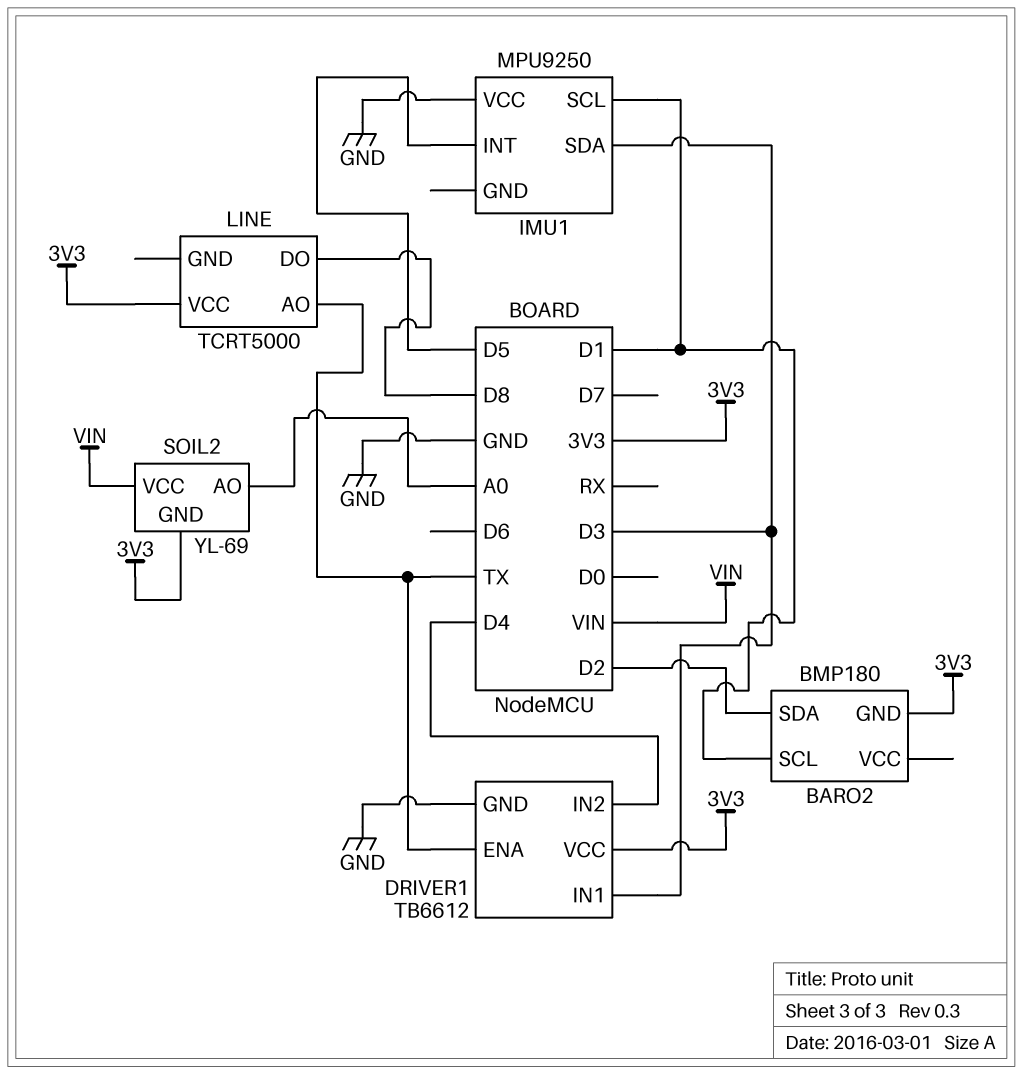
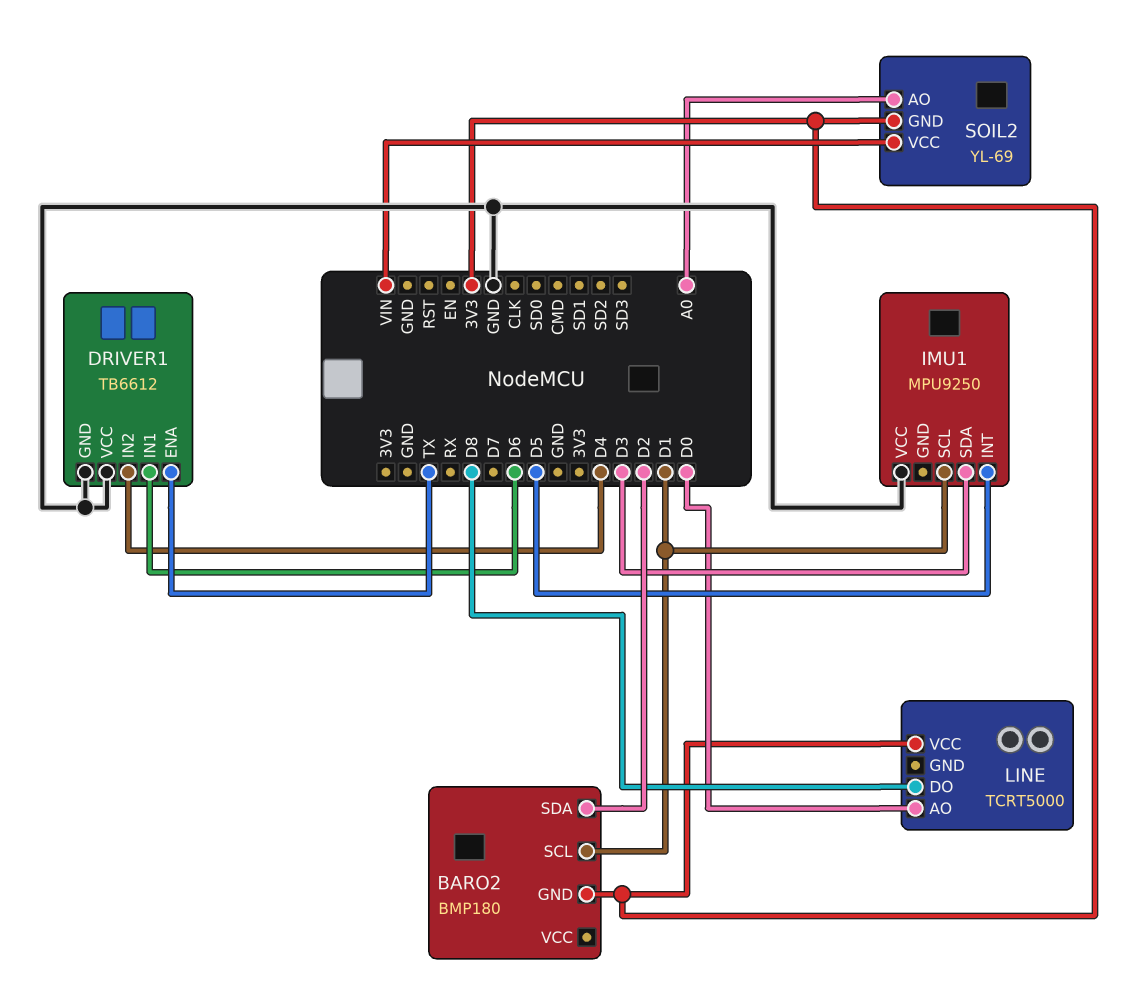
DRIVER1 pin IN1: D3 -> D6
DRIVER1 pin VCC: 3V3 -> GND
LINE pin AO: TX -> D0

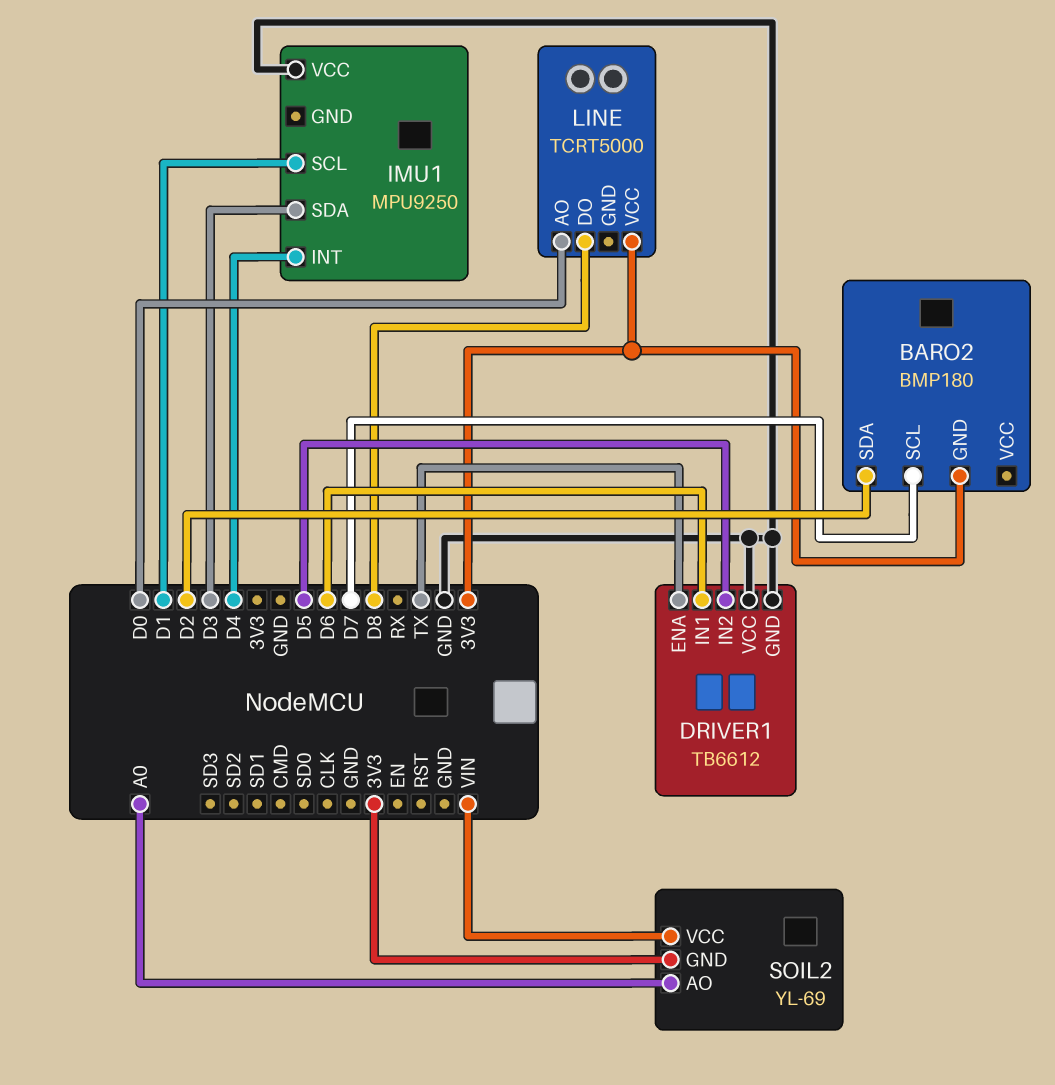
BARO2 pin SCL: D1 -> D7
DRIVER1 pin IN2: D4 -> D5
IMU1 pin INT: D5 -> D4

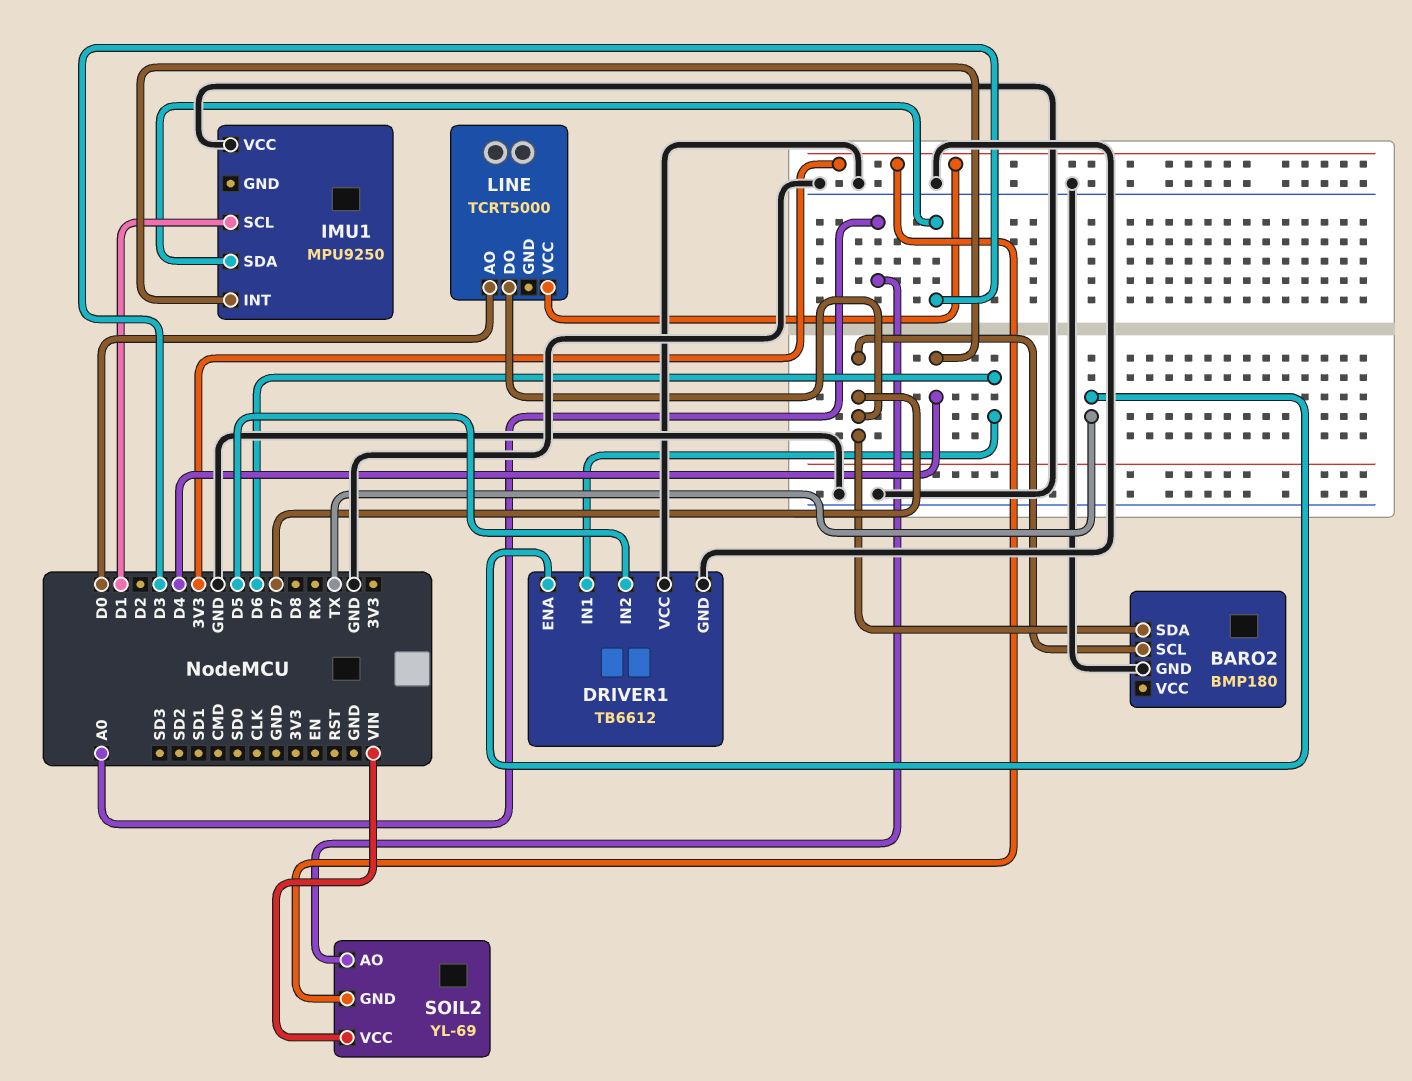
BARO2 pin GND: 3V3 -> GND
BARO2 pin SDA: D2 -> D7
LINE pin DO: D8 -> D7

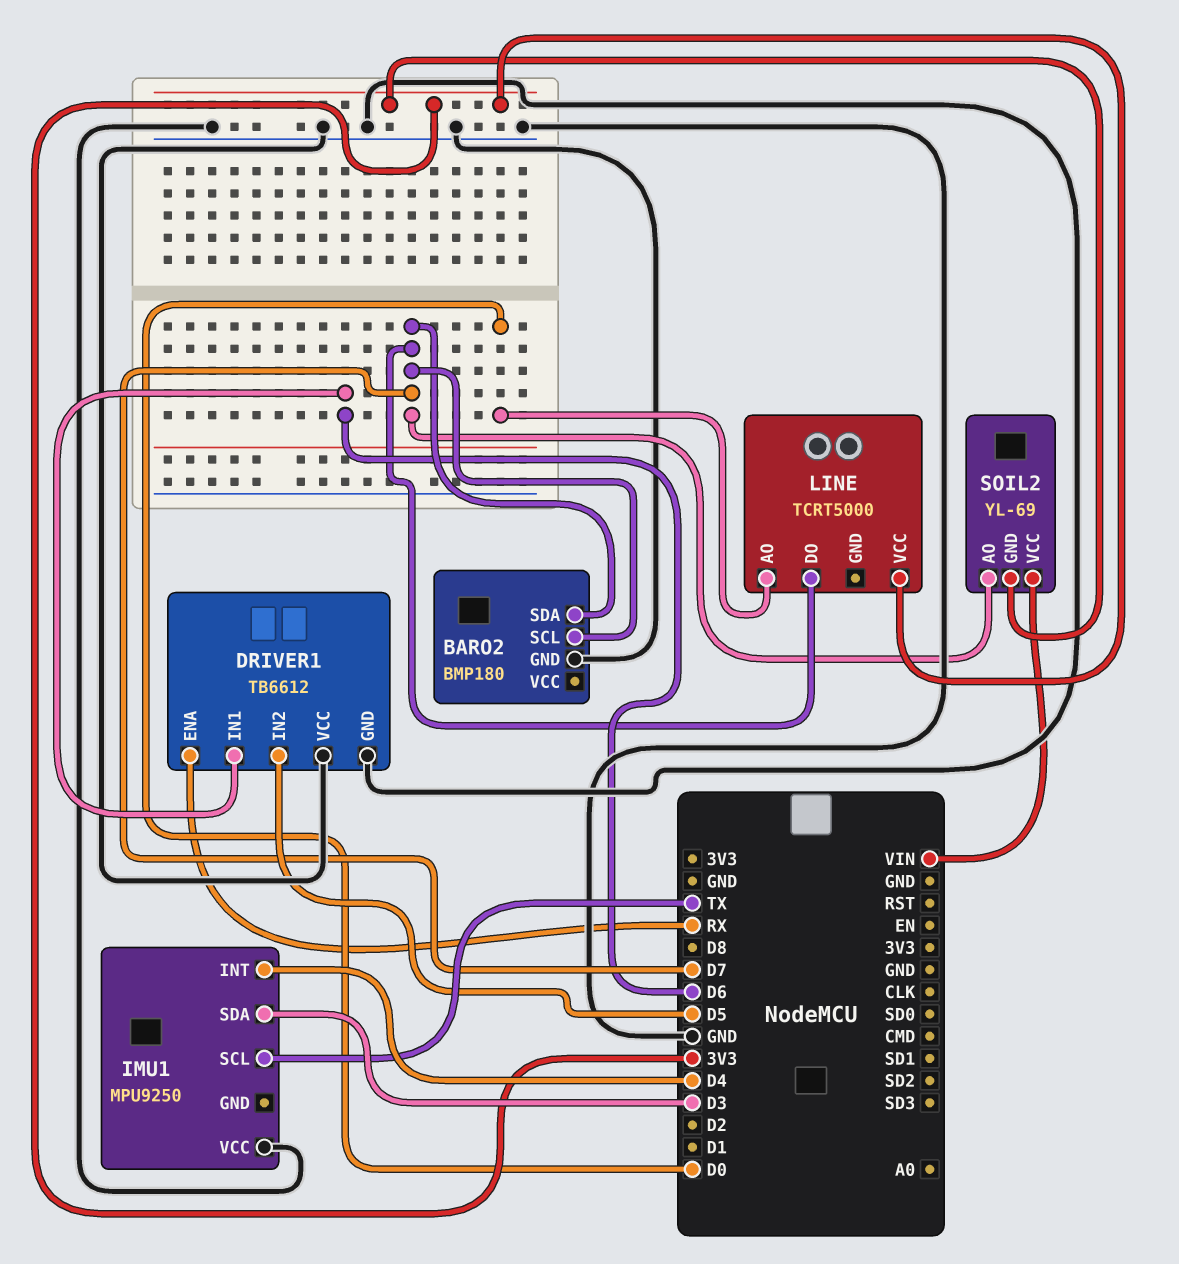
DRIVER1 pin ENA: TX -> RX
IMU1 pin SCL: D1 -> TX
SOIL2 pin AO: A0 -> D7

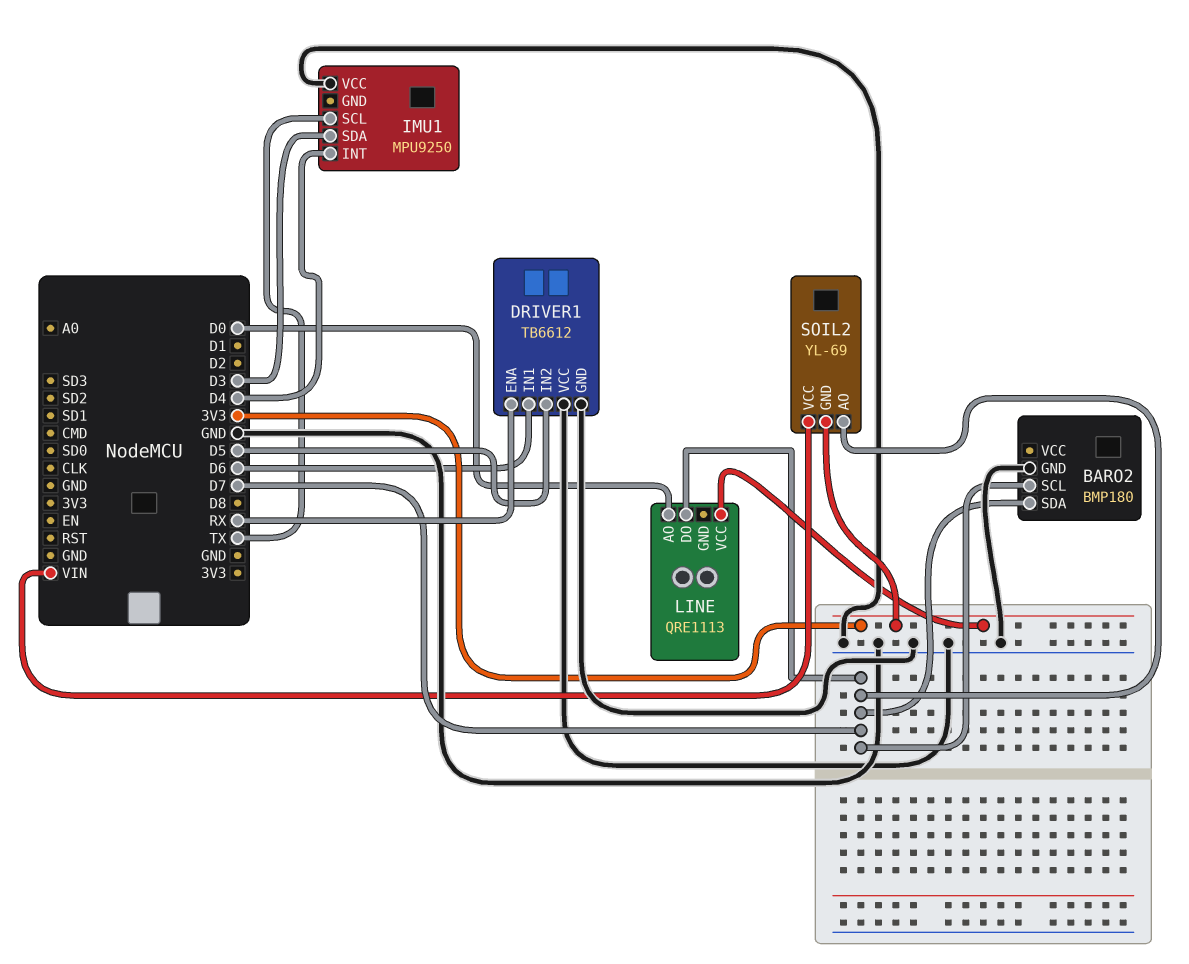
LINE: TCRT5000 -> QRE1113

